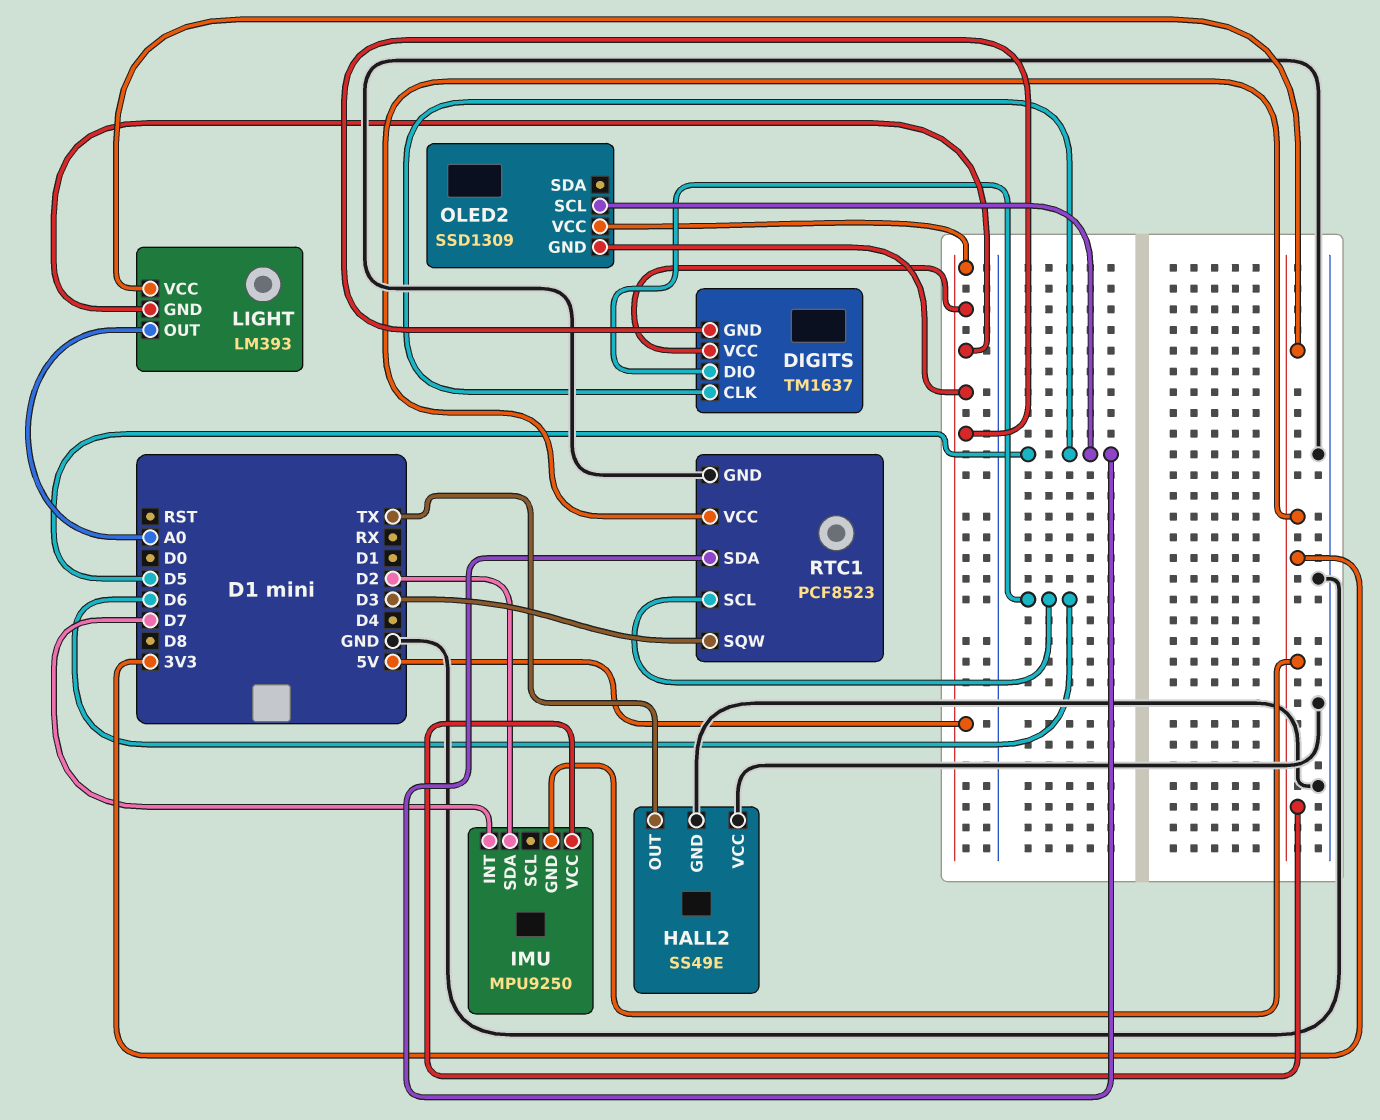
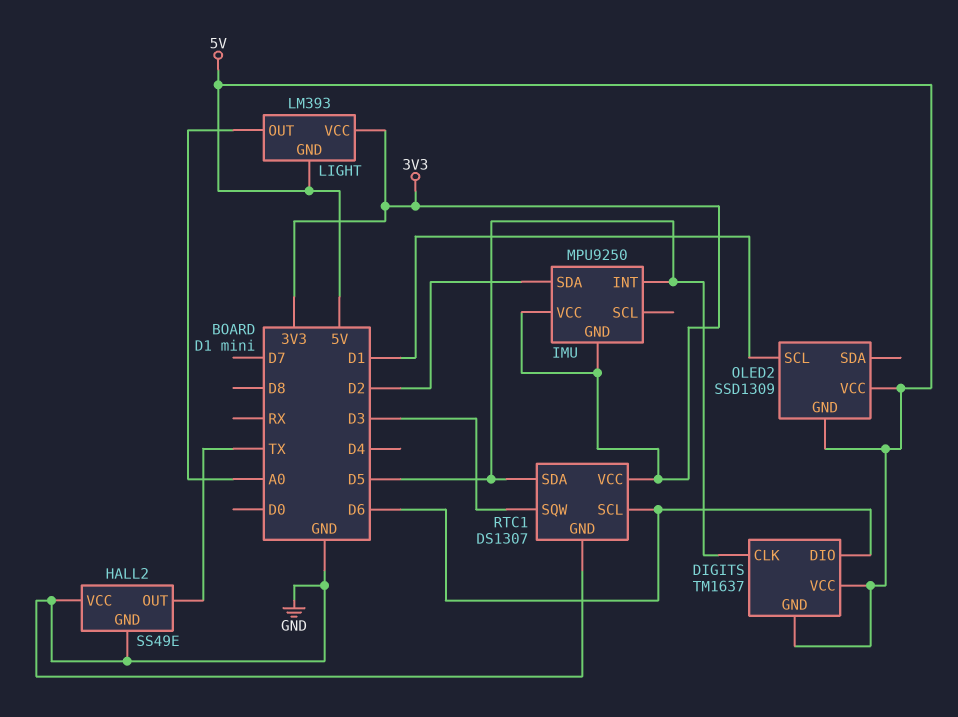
IMU pin INT: D7 -> D5
OLED2 pin SCL: D5 -> D1
RTC1: PCF8523 -> DS1307

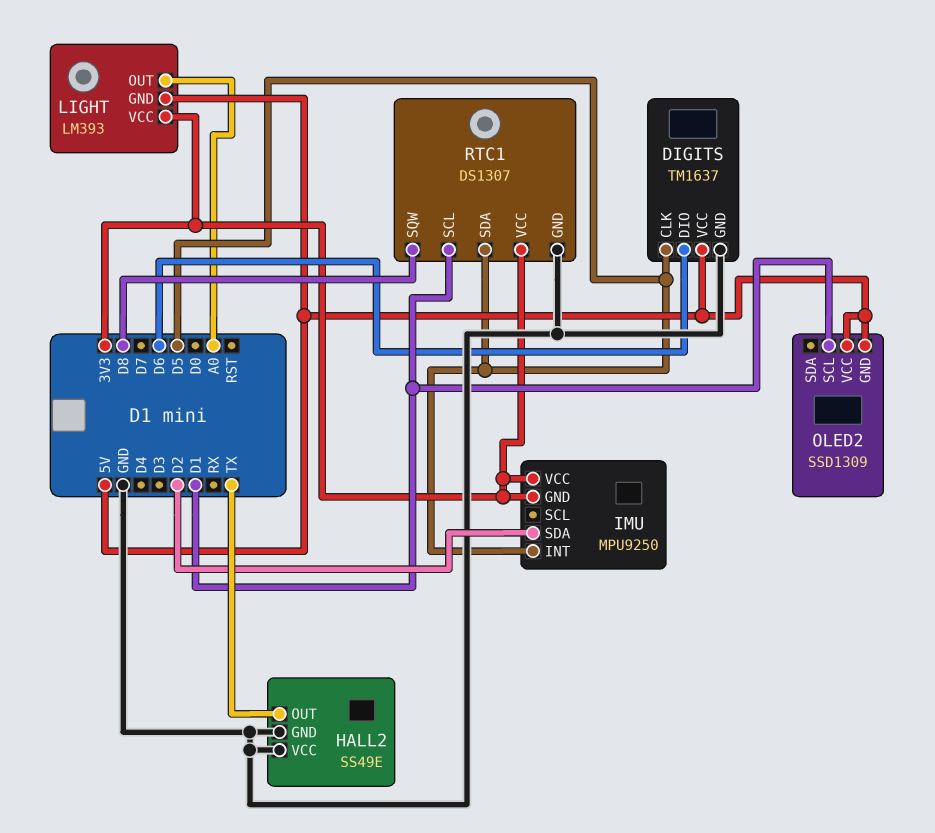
DIGITS pin GND: 5V -> GND
RTC1 pin SCL: D6 -> D1
RTC1 pin SQW: D3 -> D8

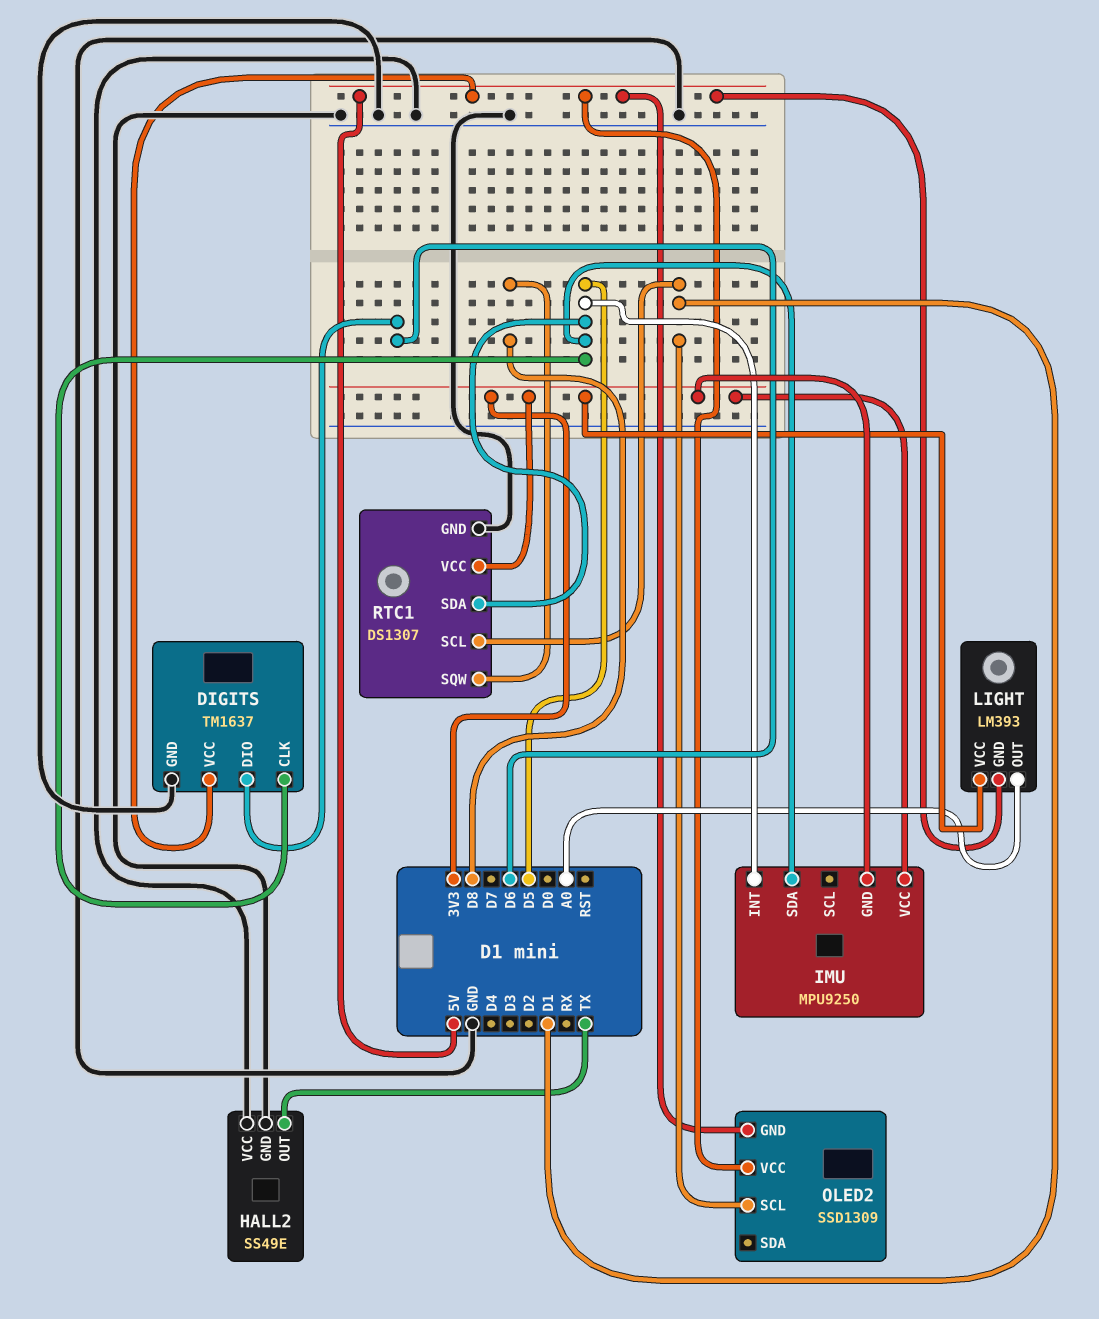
IMU pin SDA: D2 -> D5

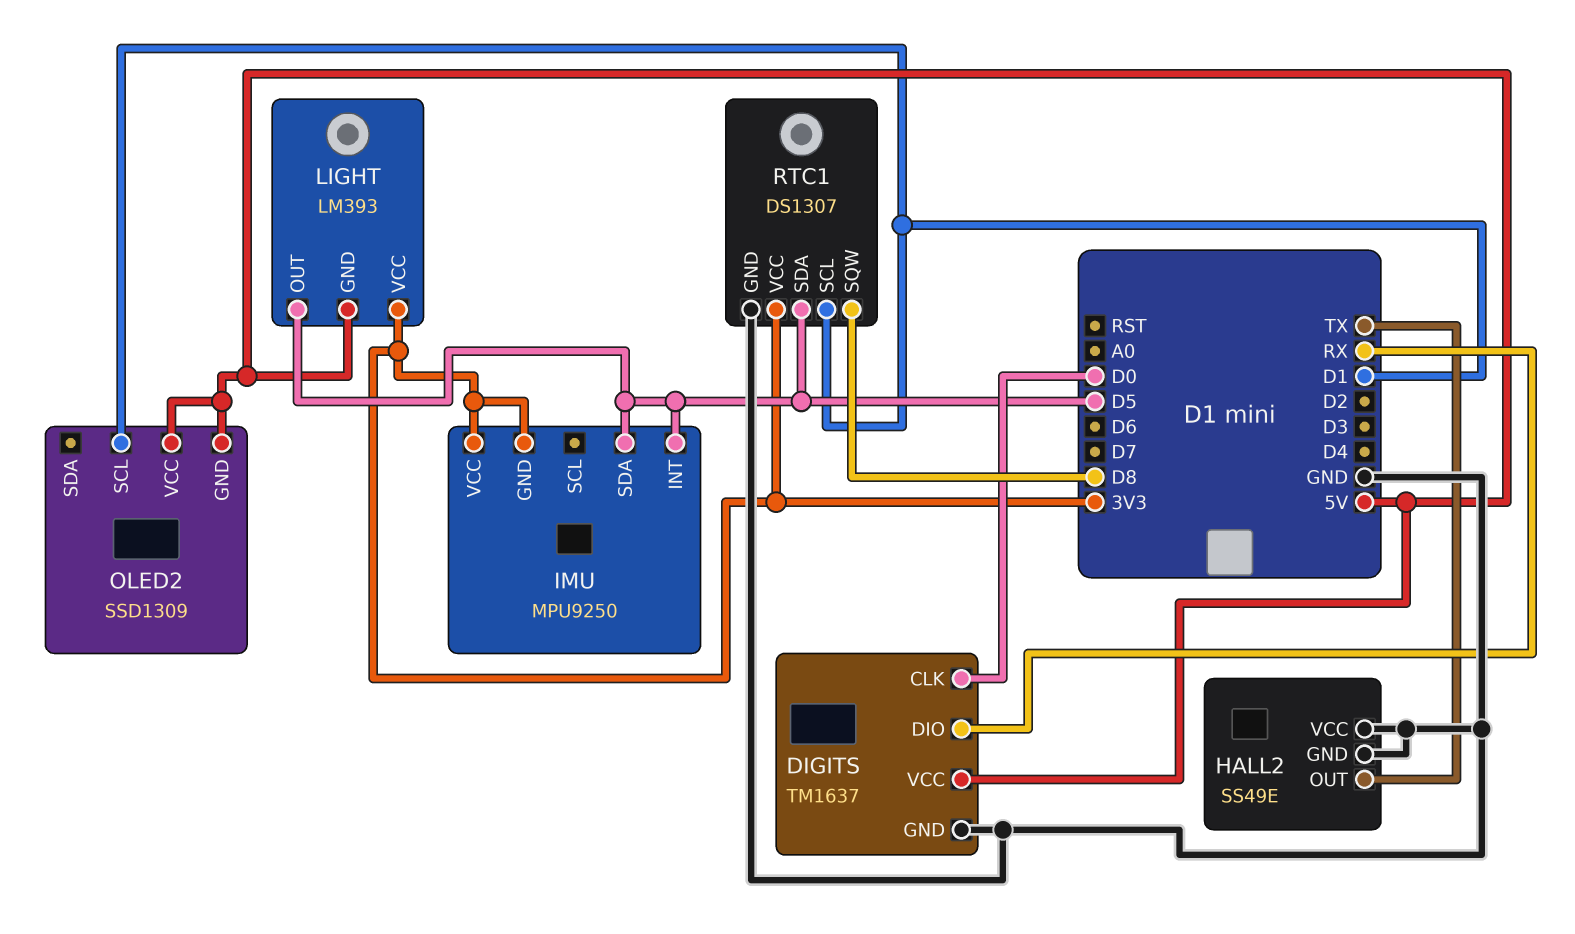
DIGITS pin CLK: D5 -> D0
DIGITS pin DIO: D6 -> RX
LIGHT pin OUT: A0 -> D5

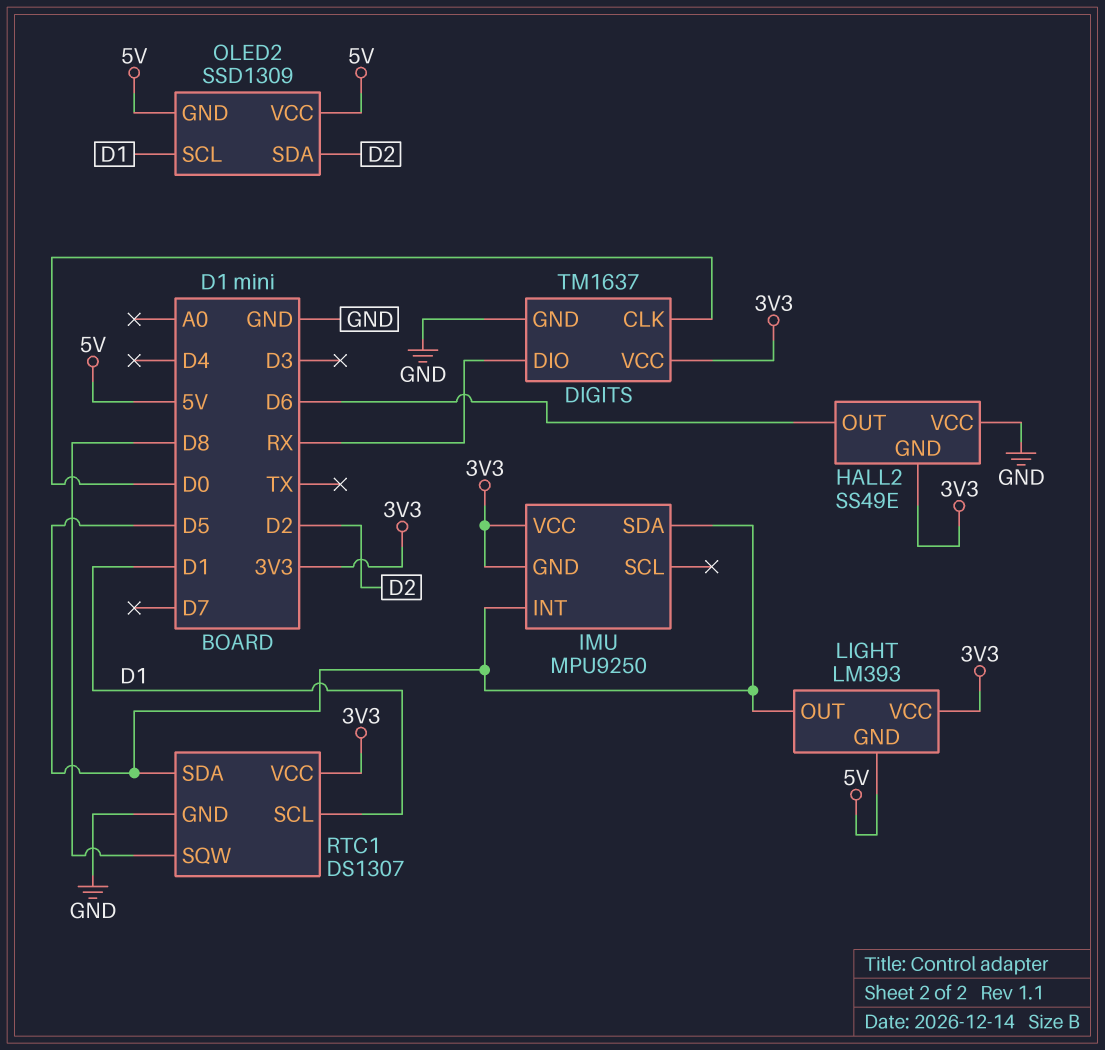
DIGITS pin VCC: 5V -> 3V3
HALL2 pin GND: GND -> 3V3
HALL2 pin OUT: TX -> D6
OLED2 pin SDA: none -> D2

